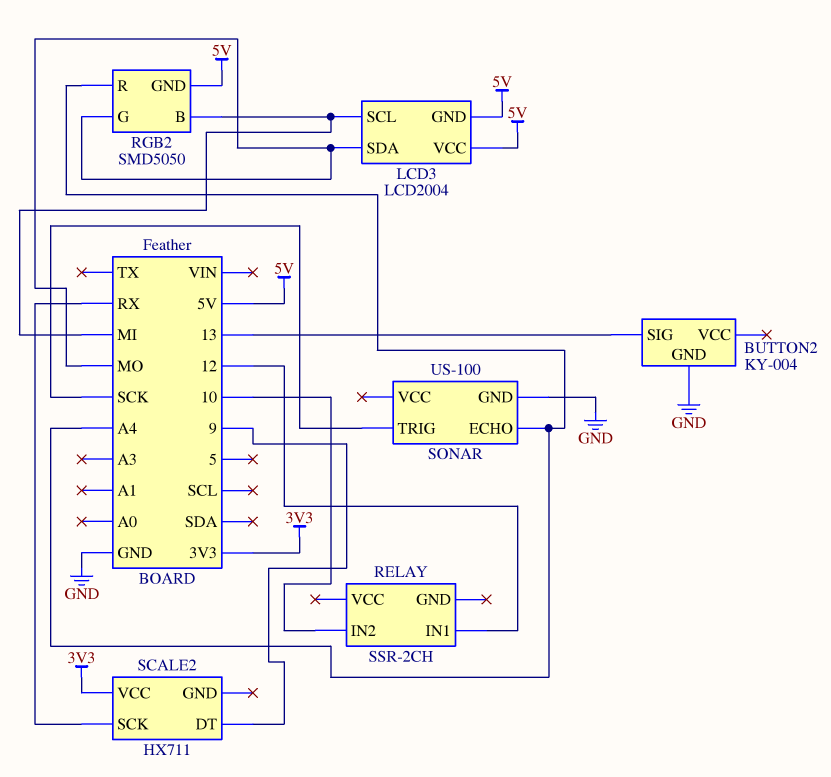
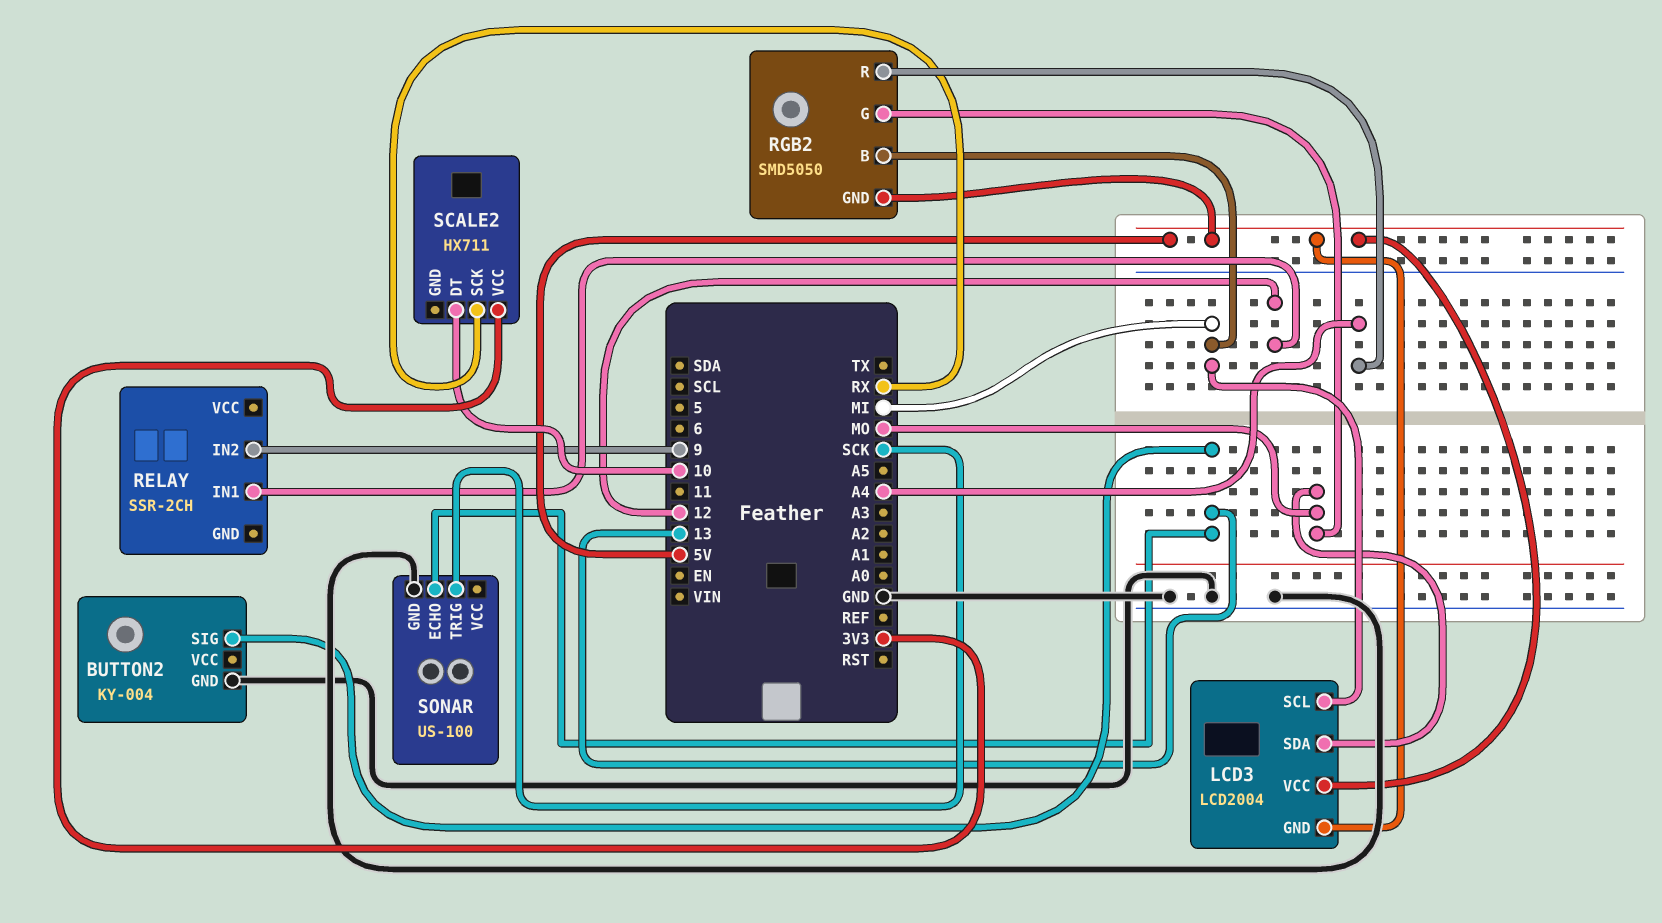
RELAY pin IN2: 10 -> 9
SCALE2 pin DT: 9 -> 10
SONAR pin ECHO: A4 -> 13

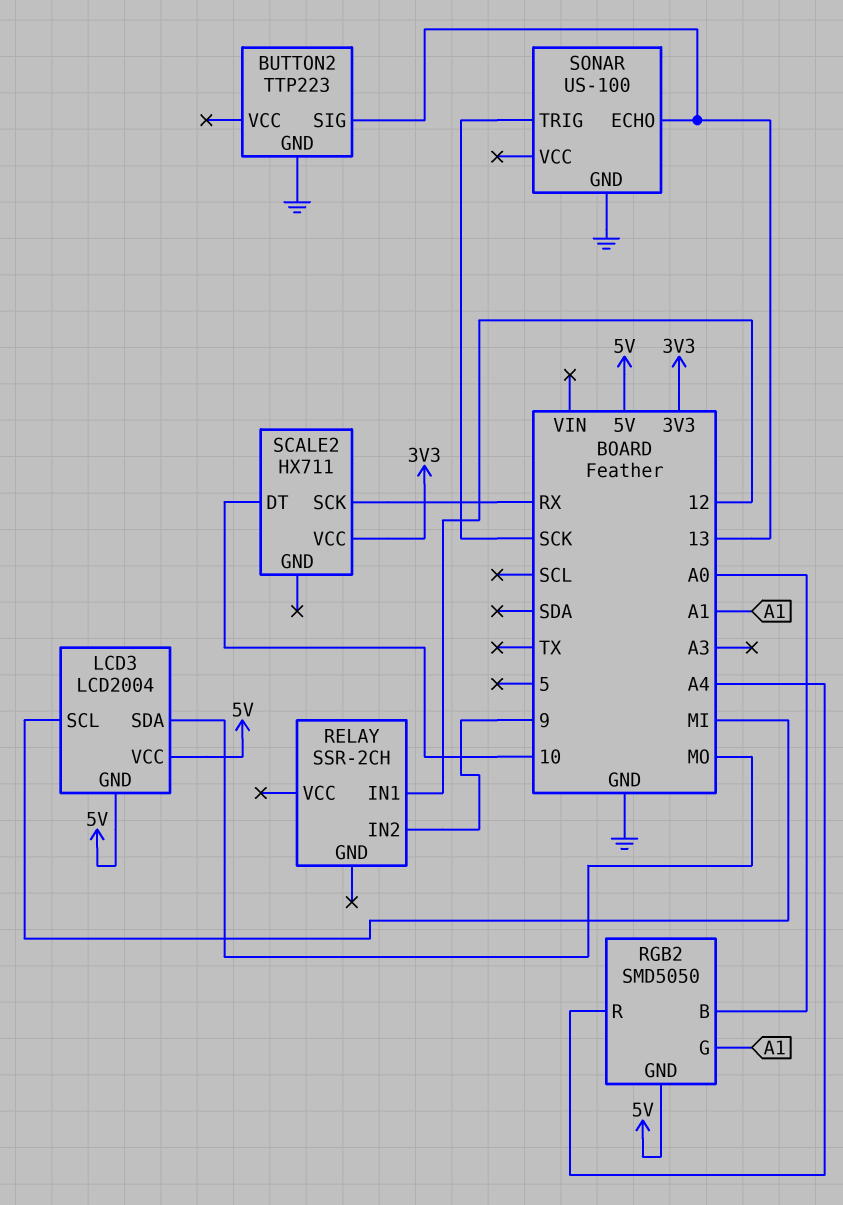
BUTTON2: KY-004 -> TTP223
RGB2 pin B: MI -> A0
RGB2 pin G: MO -> A1

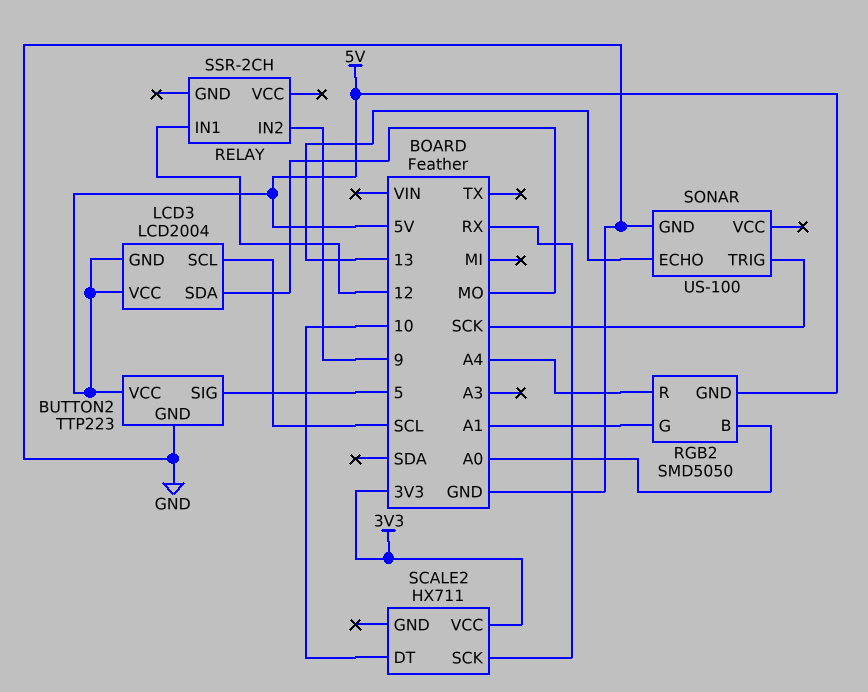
BUTTON2 pin SIG: 13 -> 5
BUTTON2 pin VCC: none -> 5V
LCD3 pin SCL: MI -> SCL

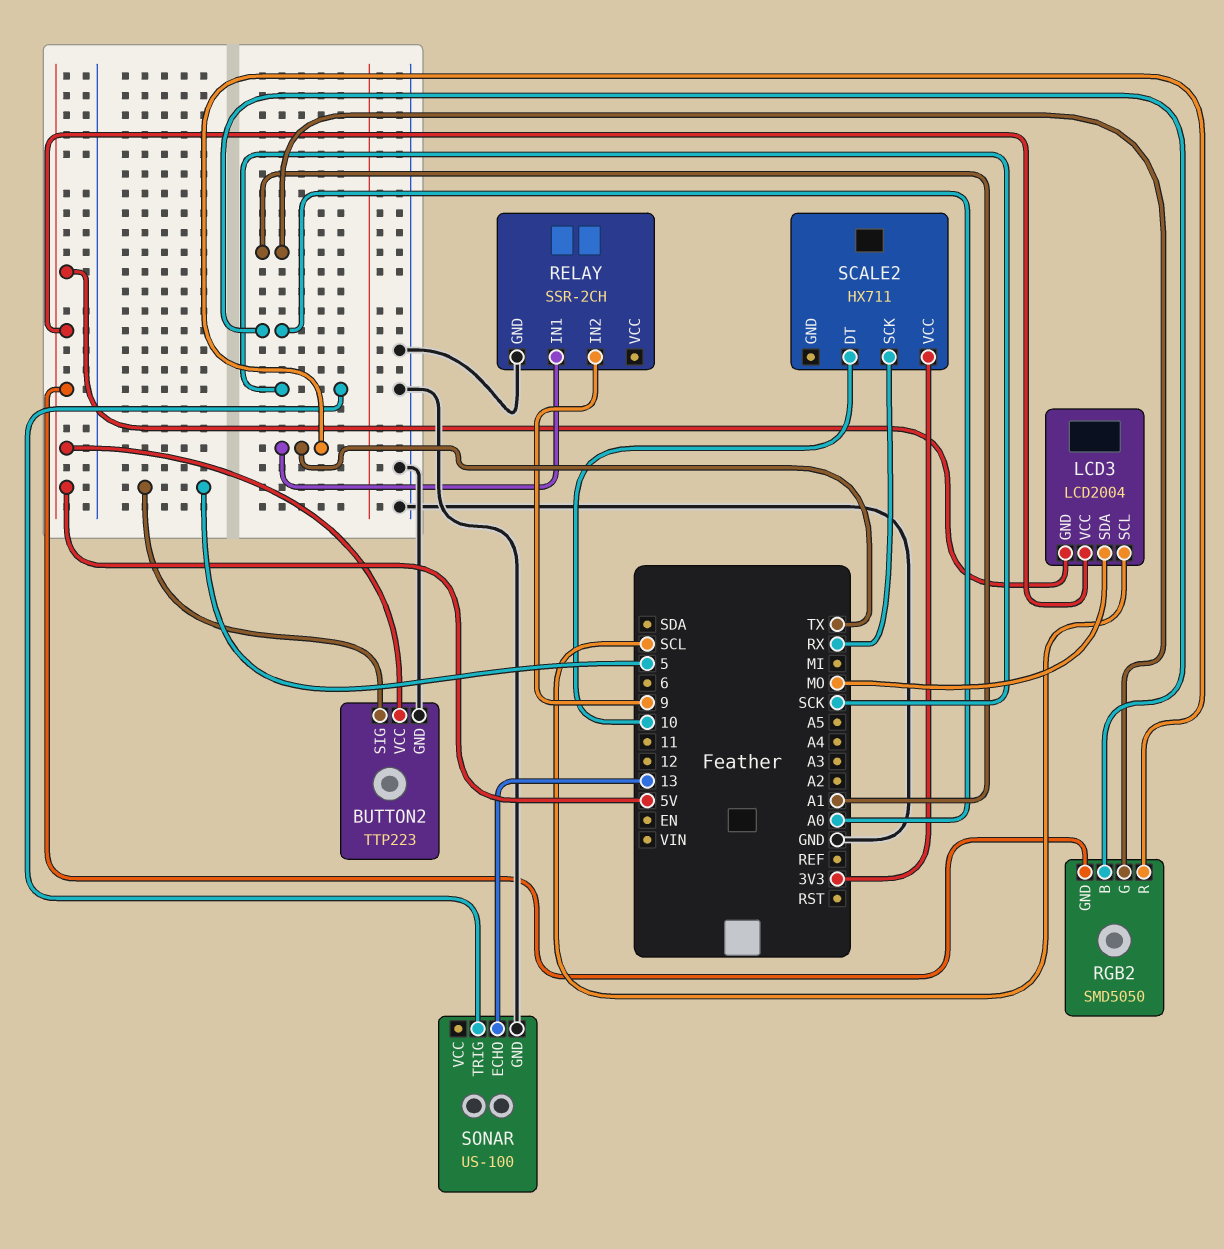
RELAY pin GND: none -> GND
RELAY pin IN1: 12 -> TX
RGB2 pin R: A4 -> TX

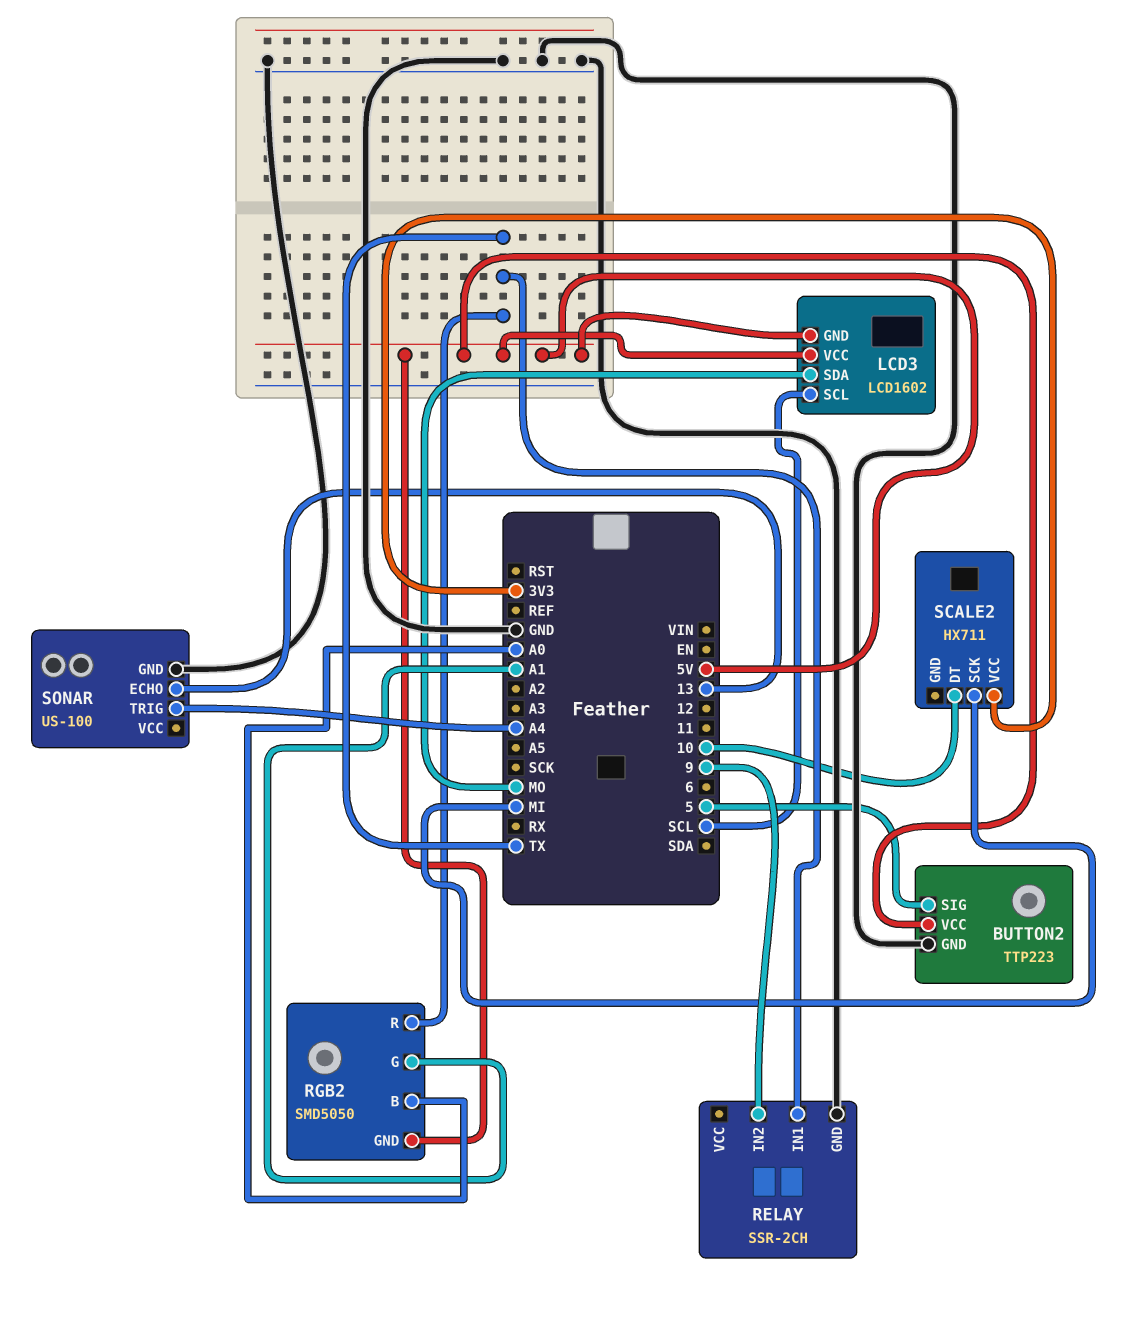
LCD3: LCD2004 -> LCD1602
SCALE2 pin SCK: RX -> MI
SONAR pin TRIG: SCK -> A4

